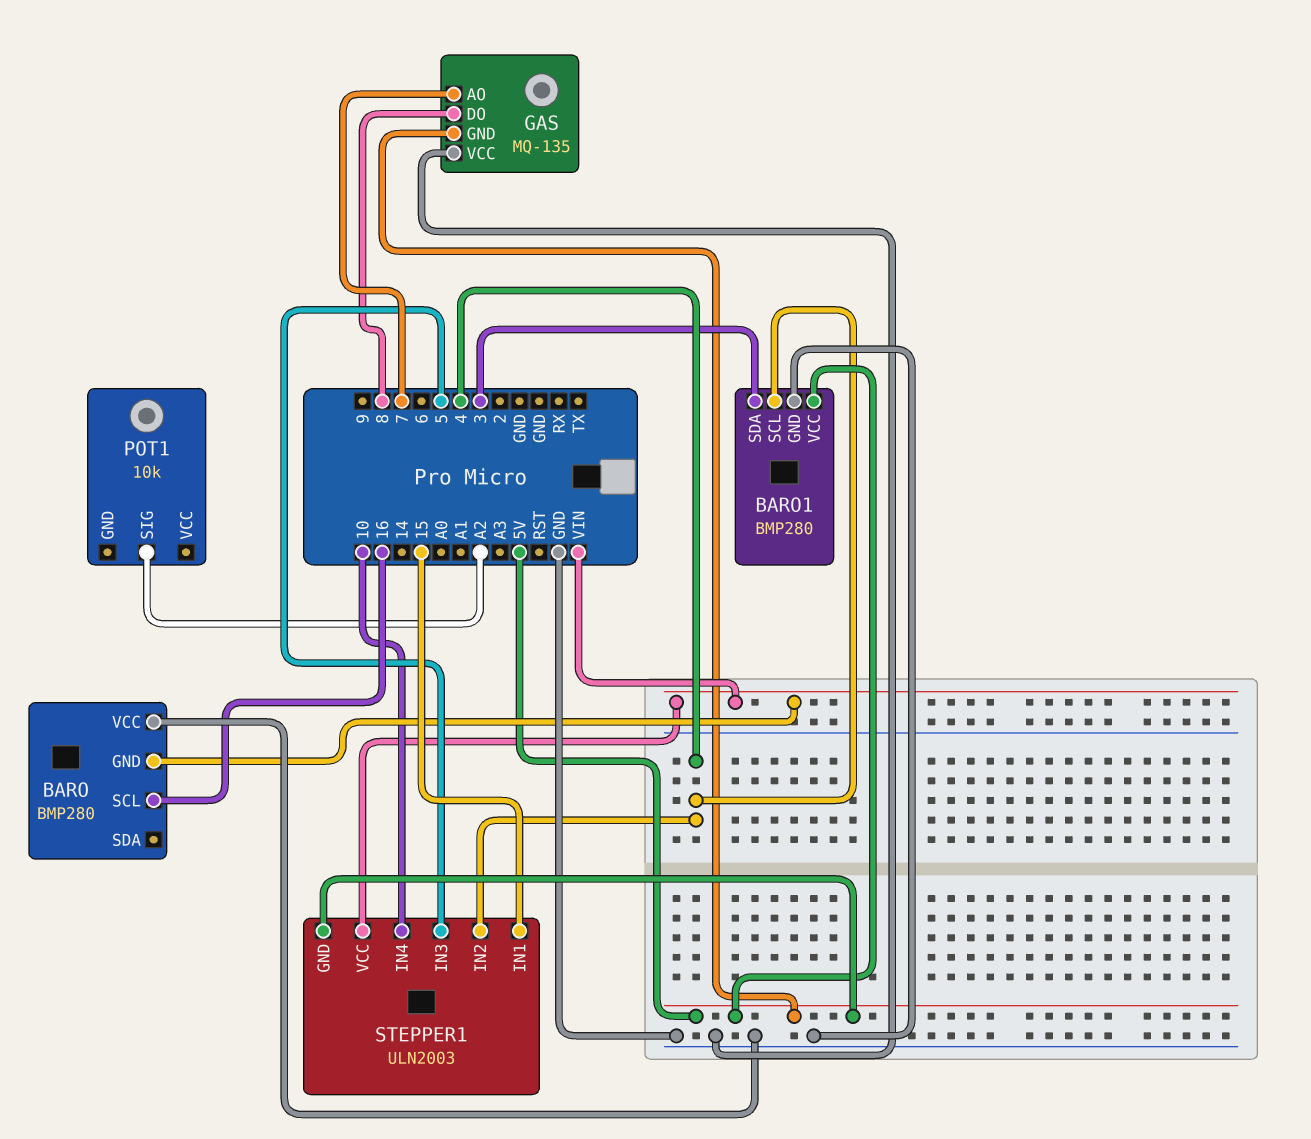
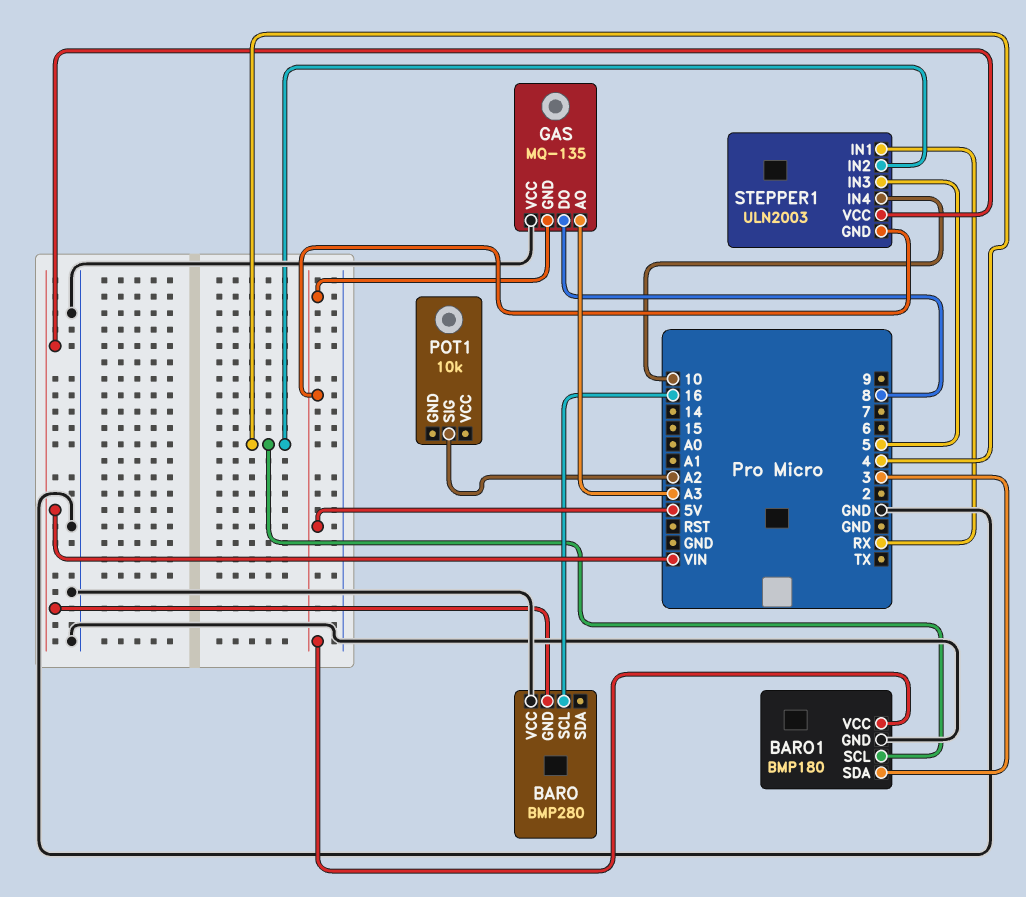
BARO1: BMP280 -> BMP180
GAS pin AO: 7 -> A3
STEPPER1 pin IN1: 15 -> RX

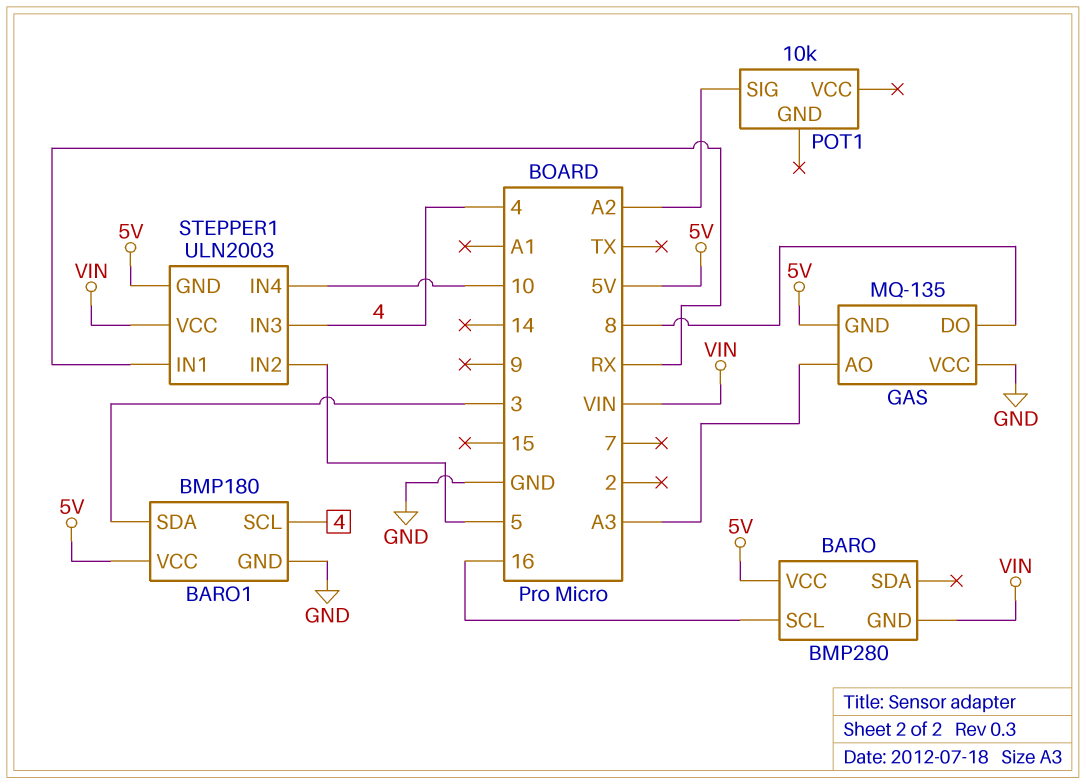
BARO pin VCC: GND -> 5V
STEPPER1 pin IN2: 4 -> 5
STEPPER1 pin IN3: 5 -> 4

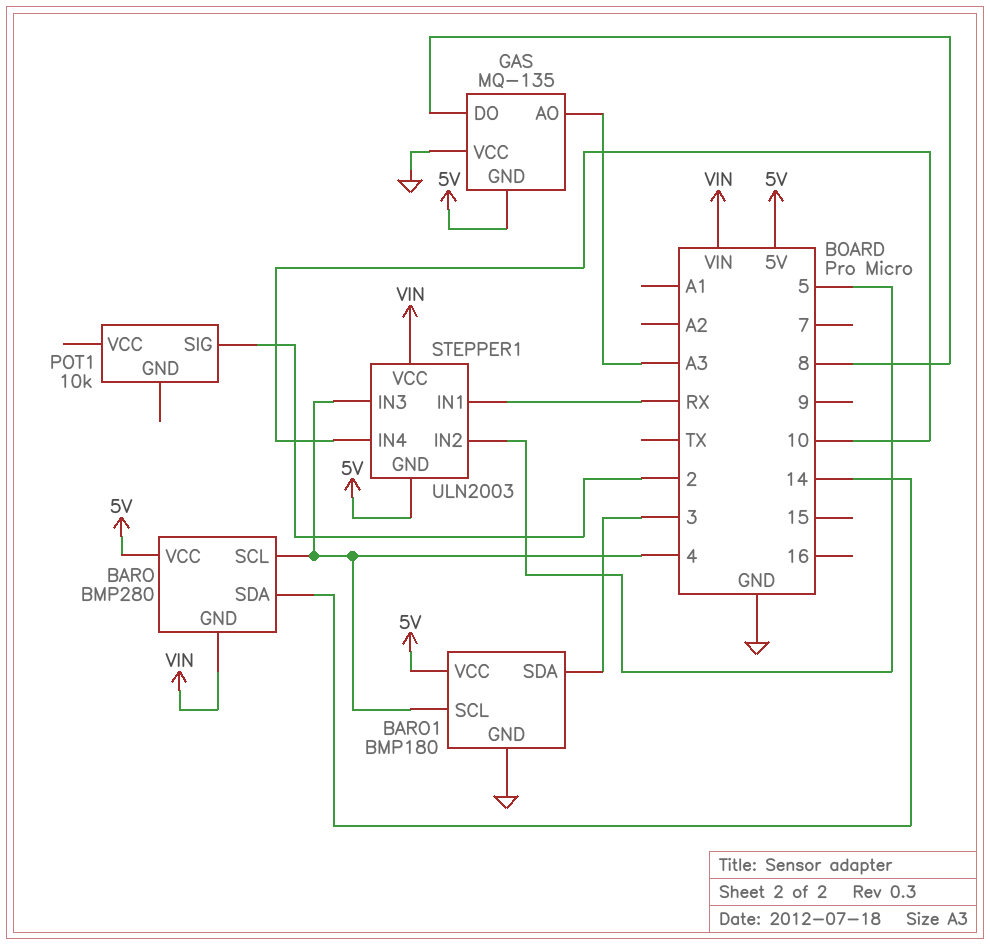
BARO pin SCL: 16 -> 4
BARO pin SDA: none -> 14
POT1 pin SIG: A2 -> 2

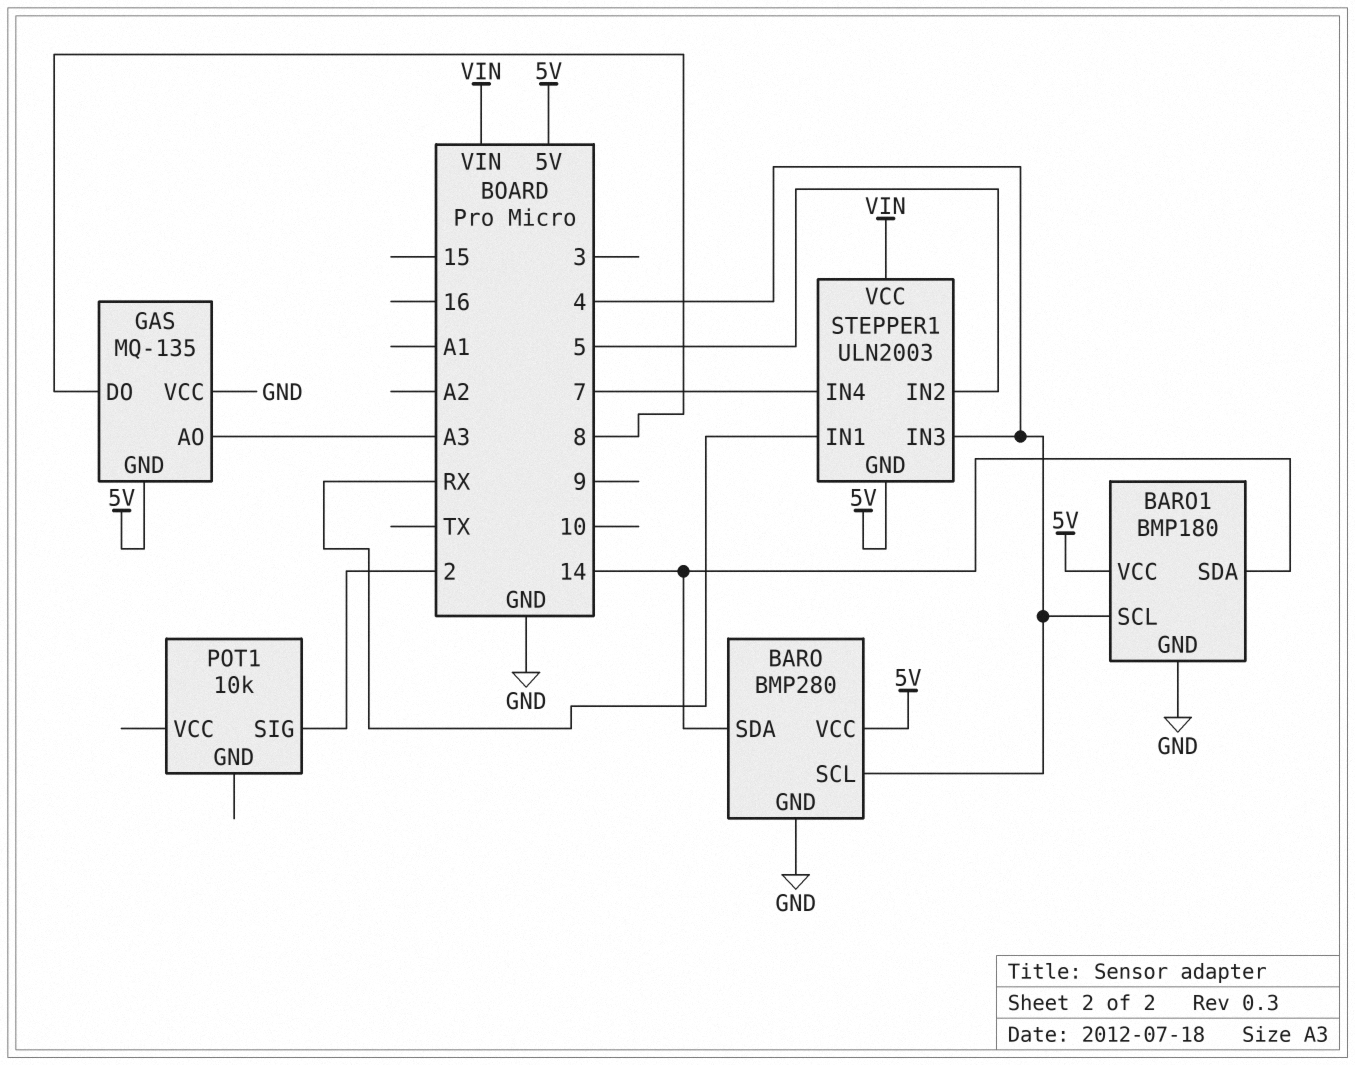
BARO pin GND: VIN -> GND
BARO1 pin SDA: 3 -> 14
STEPPER1 pin IN4: 10 -> 7

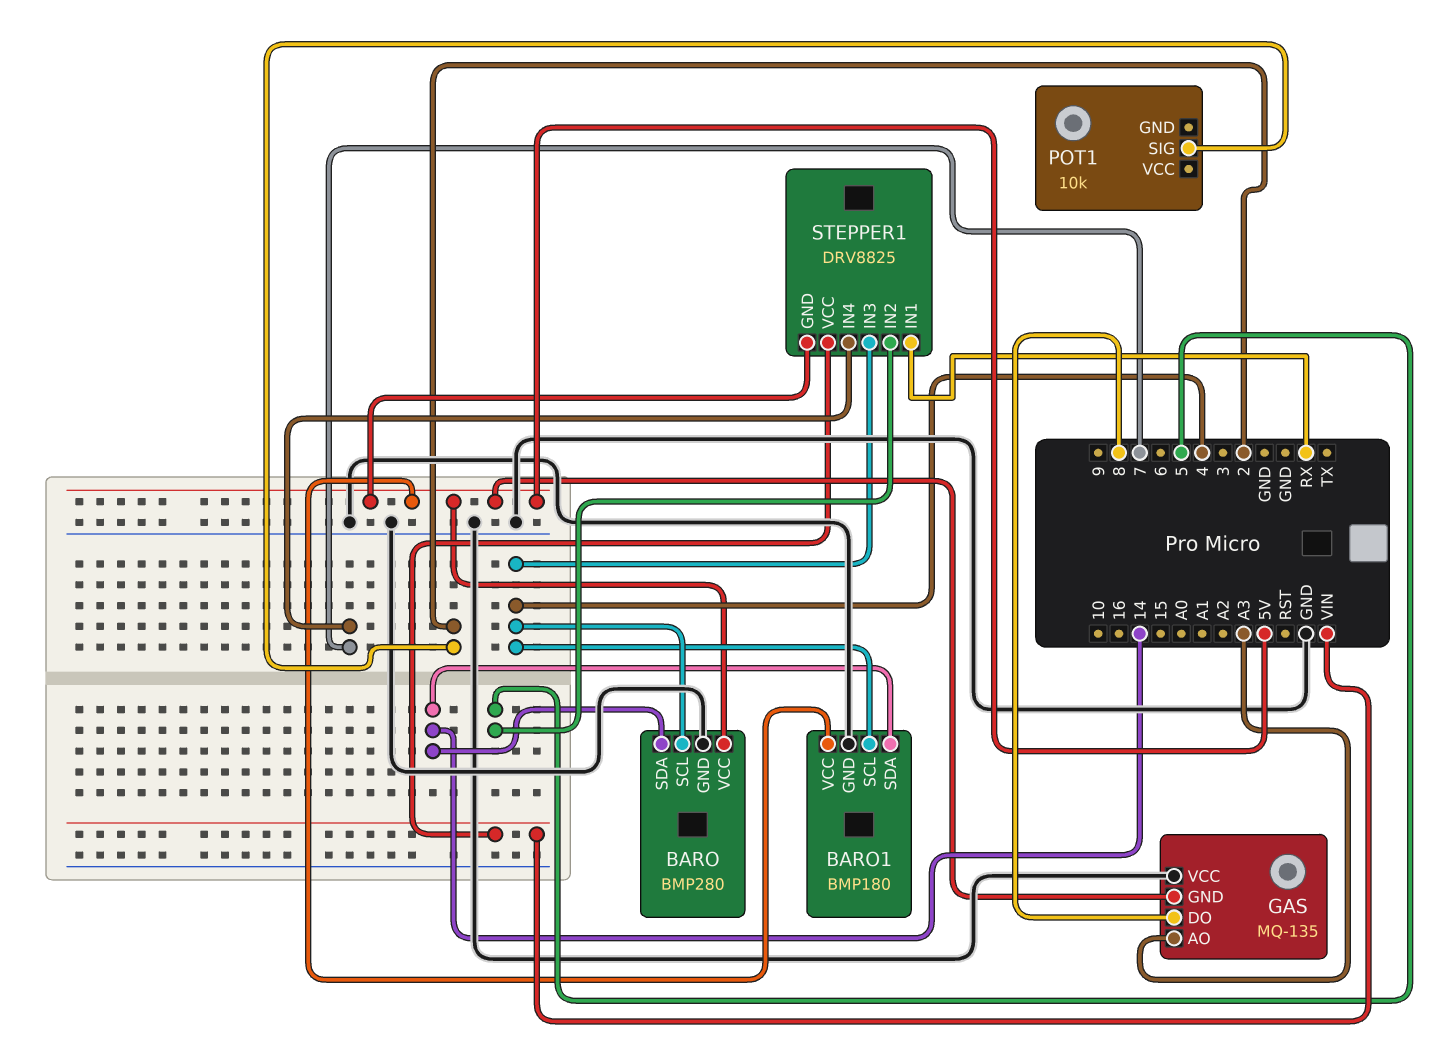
STEPPER1: ULN2003 -> DRV8825

